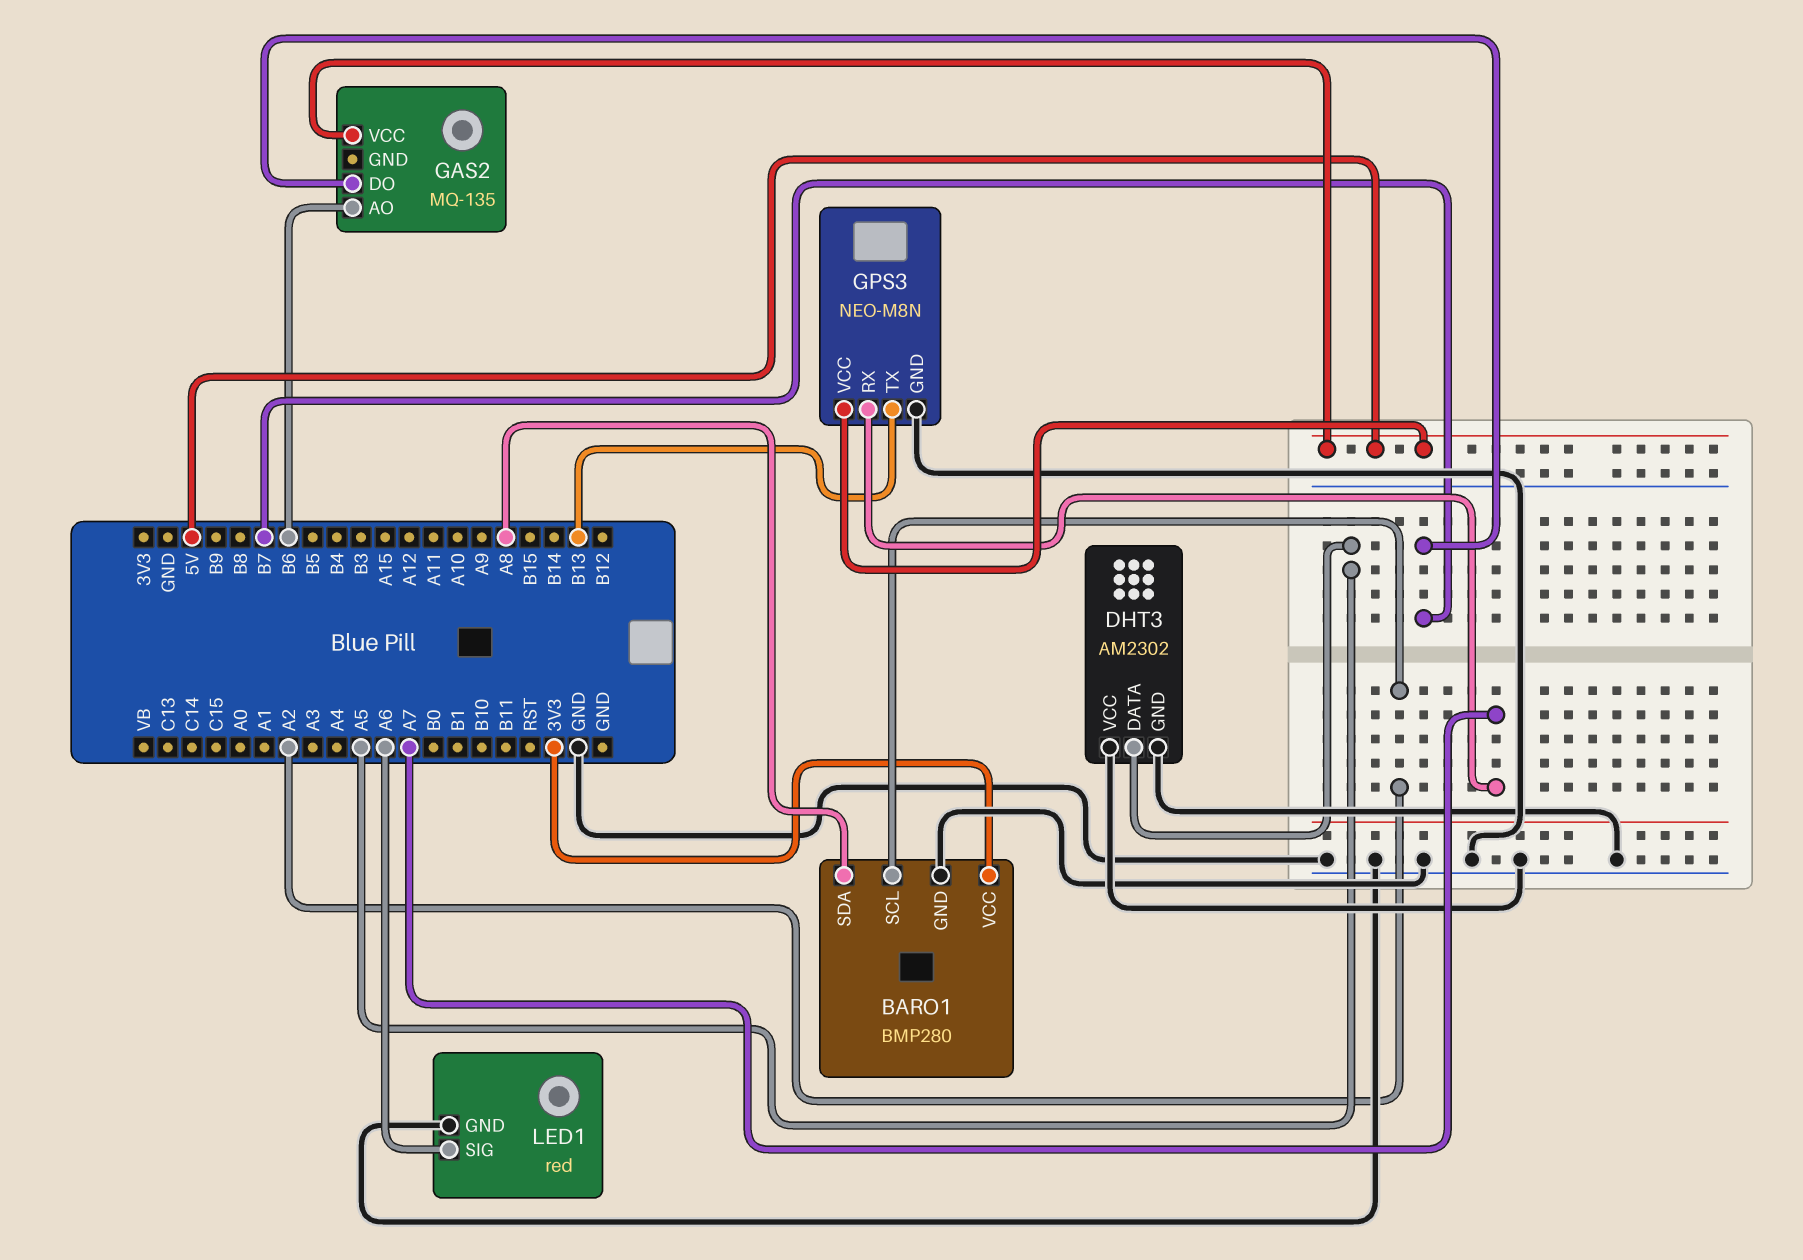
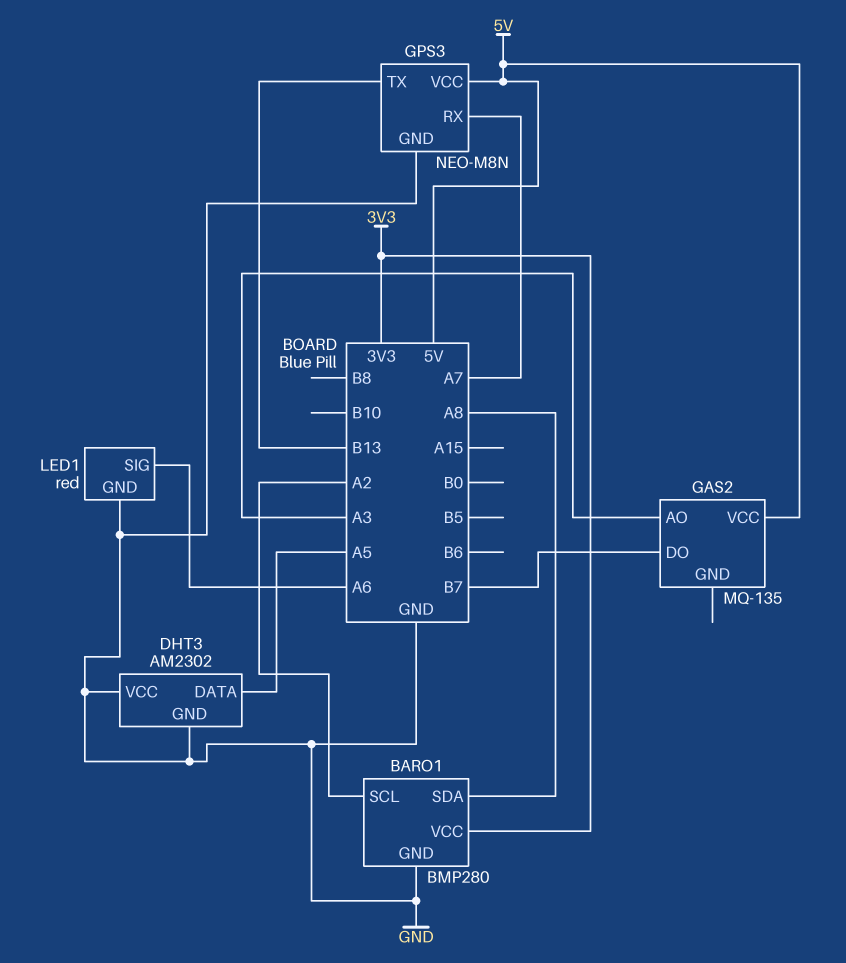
GAS2 pin AO: B6 -> A3

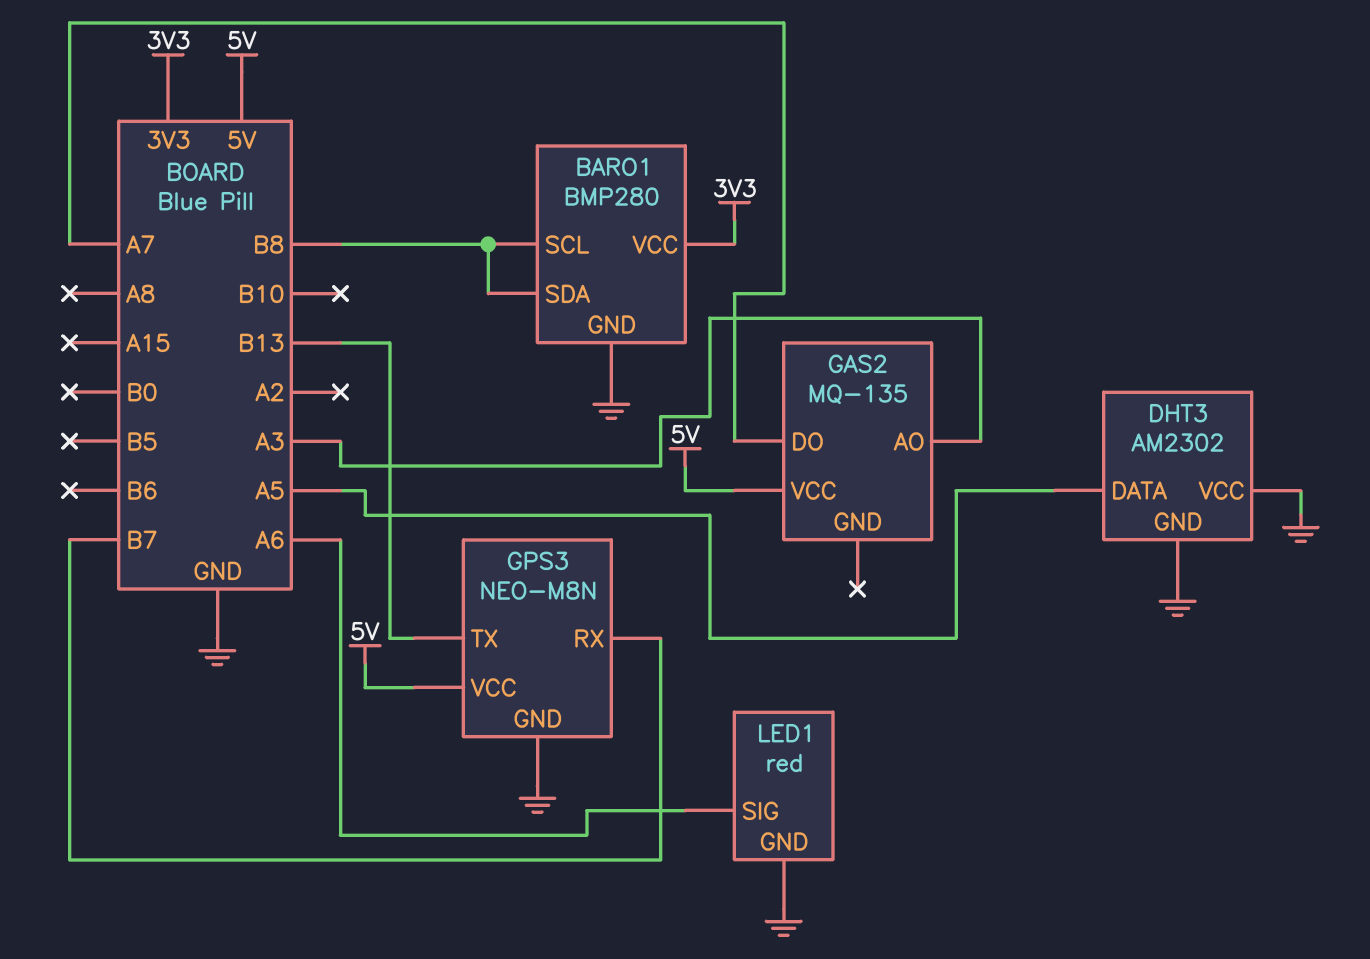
BARO1 pin SCL: A2 -> B8
BARO1 pin SDA: A8 -> B8
GAS2 pin DO: B7 -> A7
GPS3 pin RX: A7 -> B7

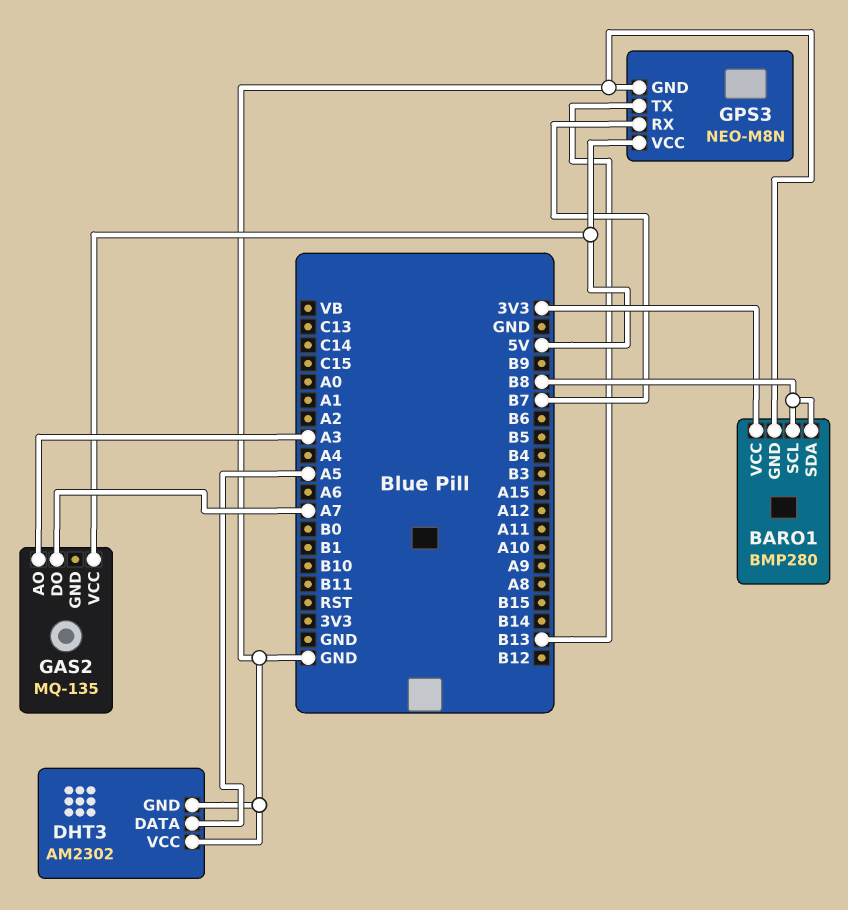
LED1: red -> none
LED1 pin GND: GND -> none
LED1 pin SIG: A6 -> none

